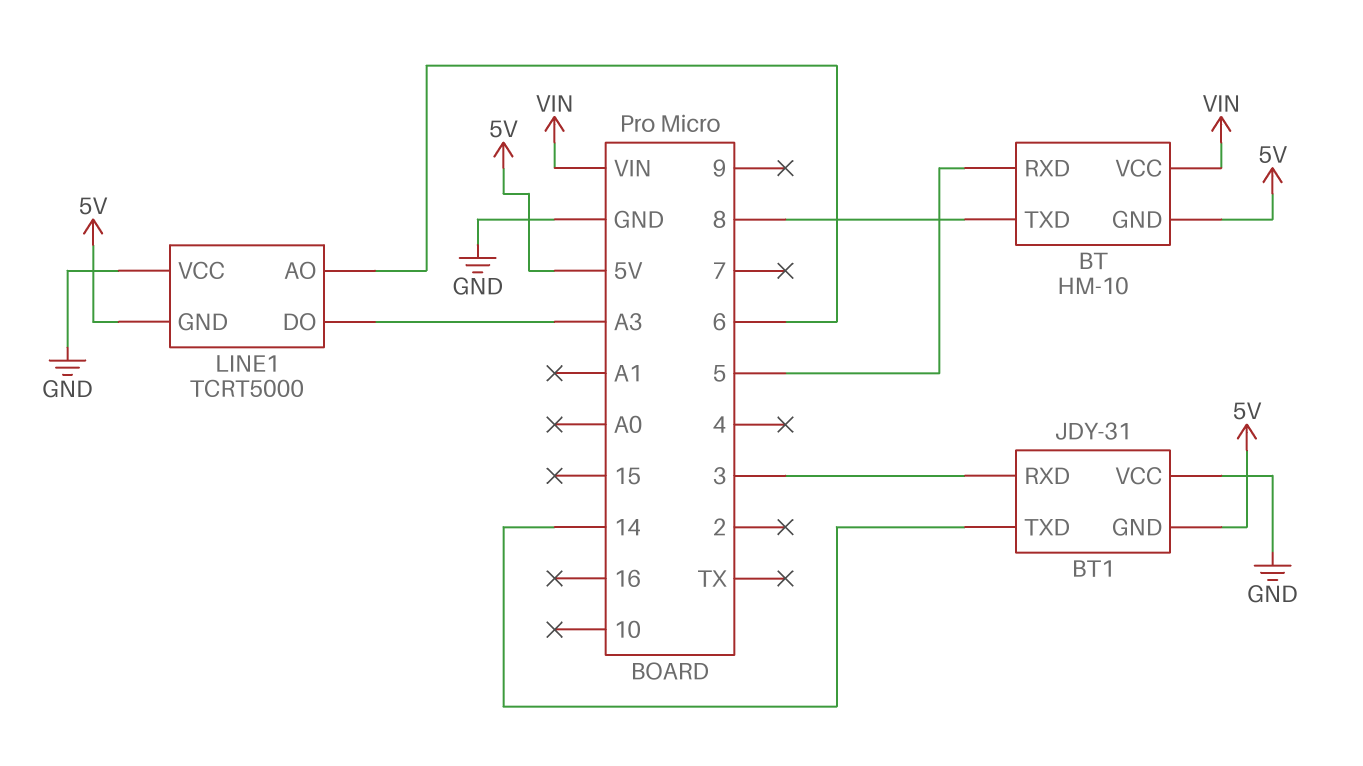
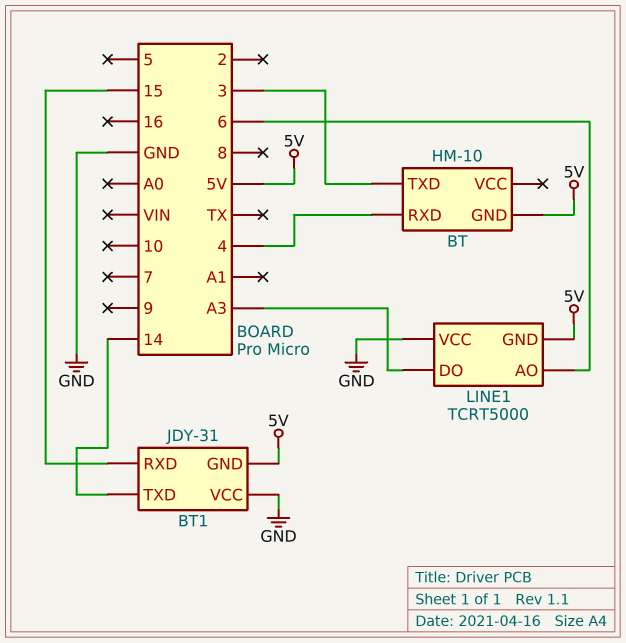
BT pin RXD: 5 -> 4
BT pin TXD: 8 -> 3
BT pin VCC: VIN -> none
BT1 pin RXD: 3 -> 15

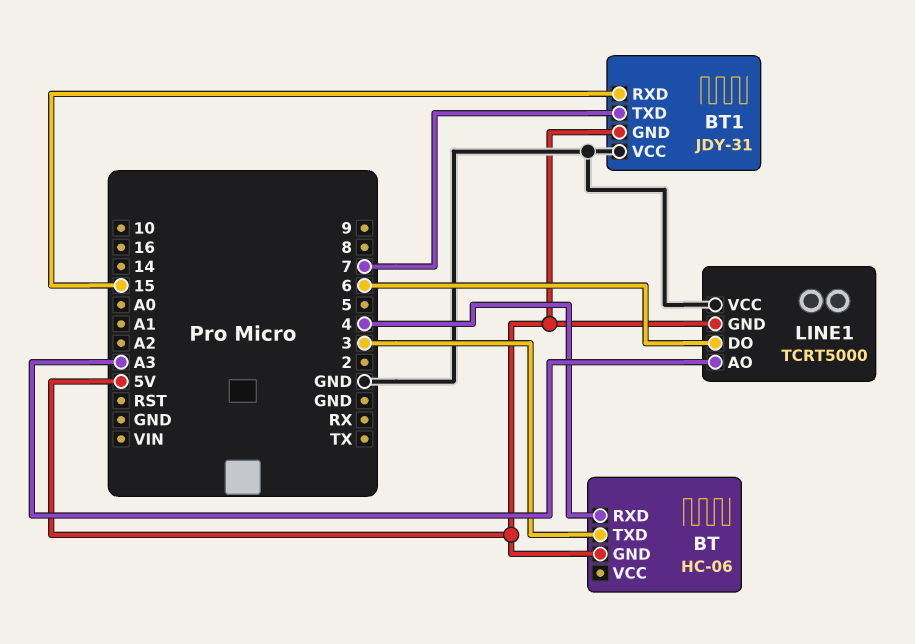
BT: HM-10 -> HC-06
BT1 pin TXD: 14 -> 7
LINE1 pin AO: 6 -> A3
LINE1 pin DO: A3 -> 6

